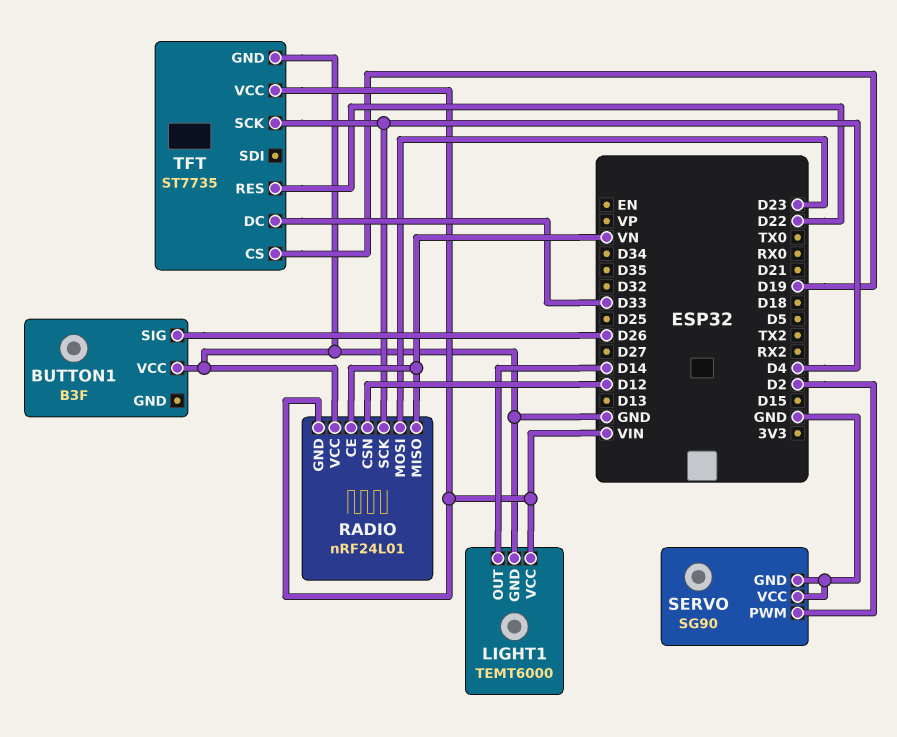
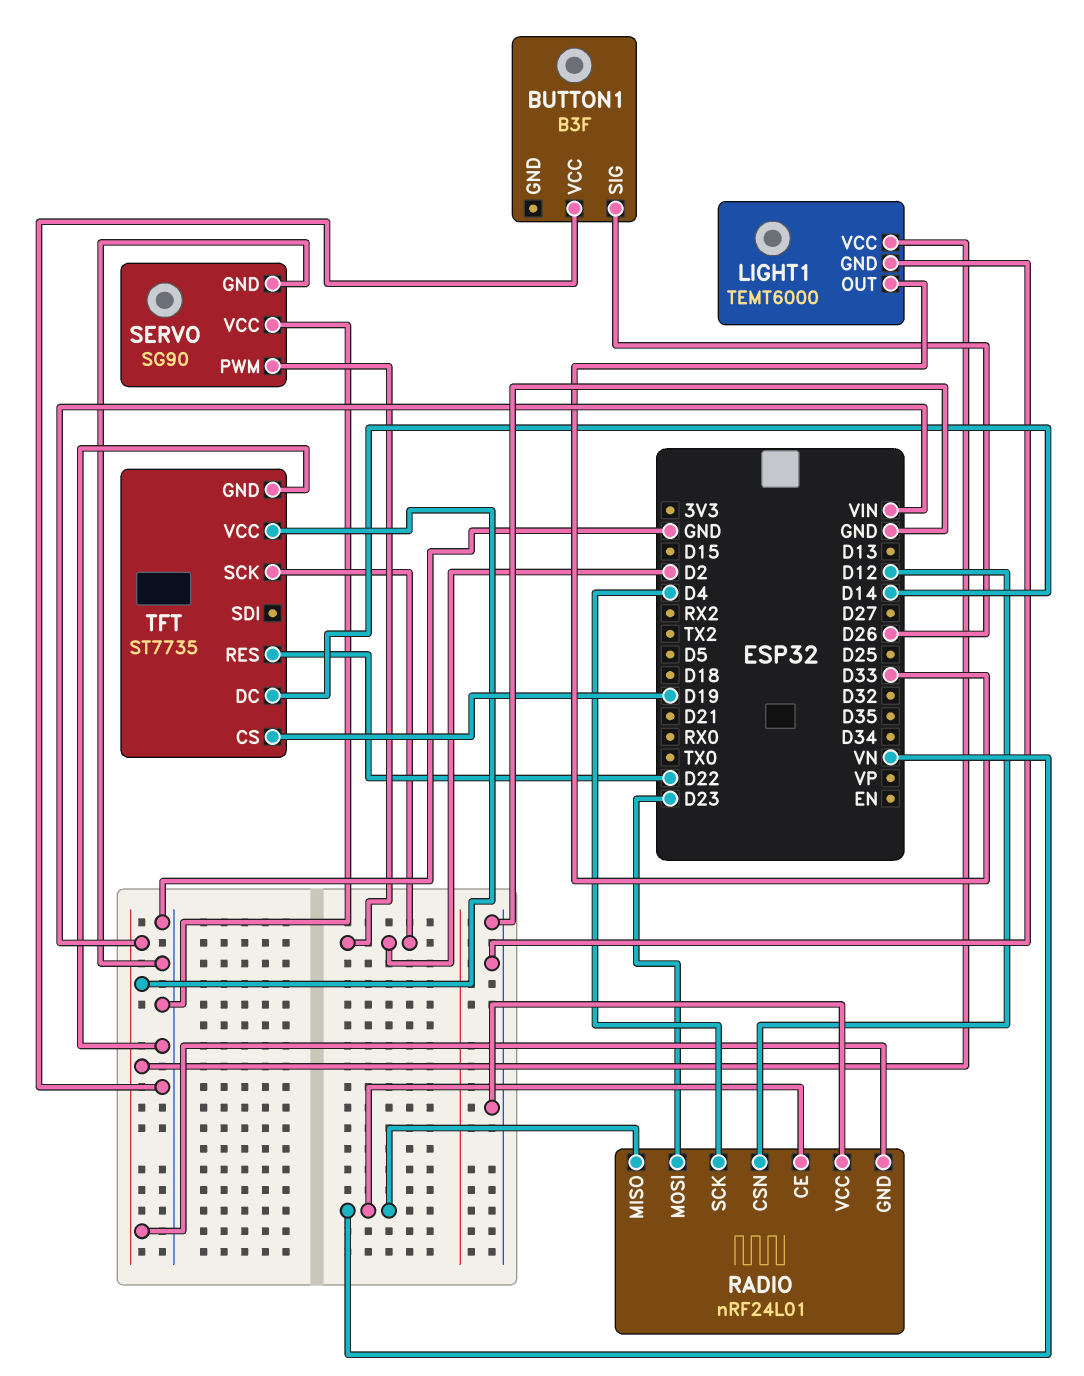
LIGHT1 pin OUT: D14 -> D33
TFT pin DC: D33 -> D14
TFT pin SCK: D4 -> D2

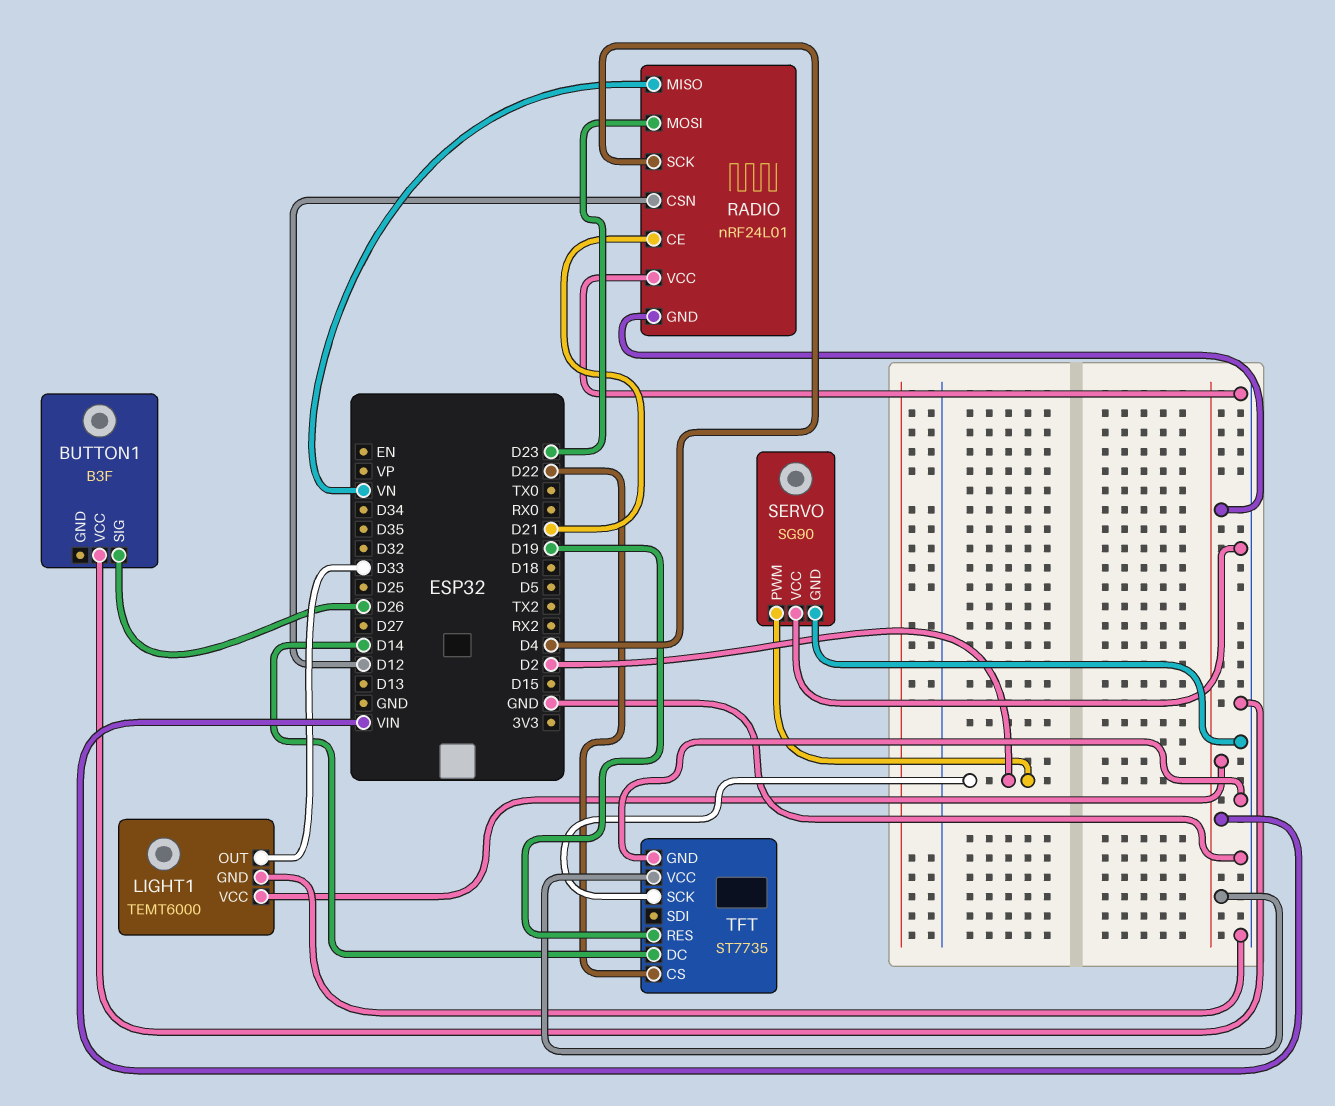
RADIO pin CE: VN -> D21
TFT pin CS: D19 -> D22
TFT pin RES: D22 -> D19

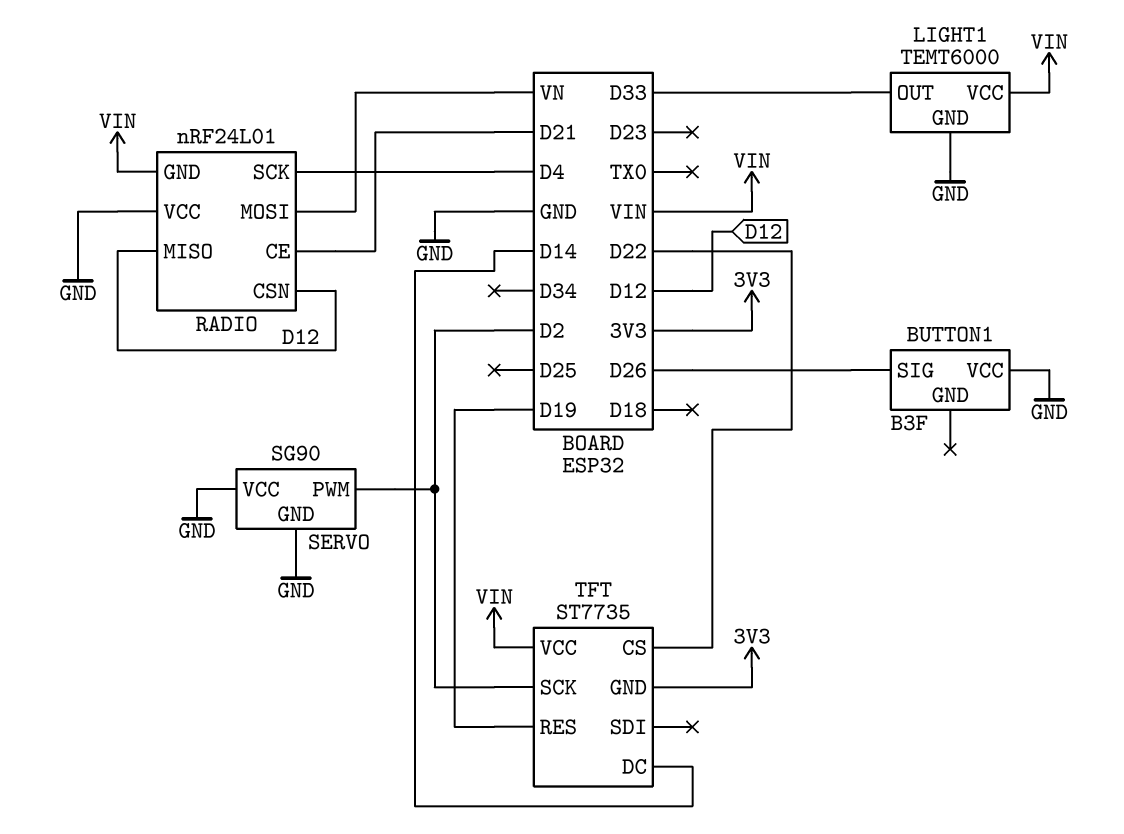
RADIO pin MISO: VN -> D12
RADIO pin MOSI: D23 -> VN
TFT pin GND: GND -> 3V3

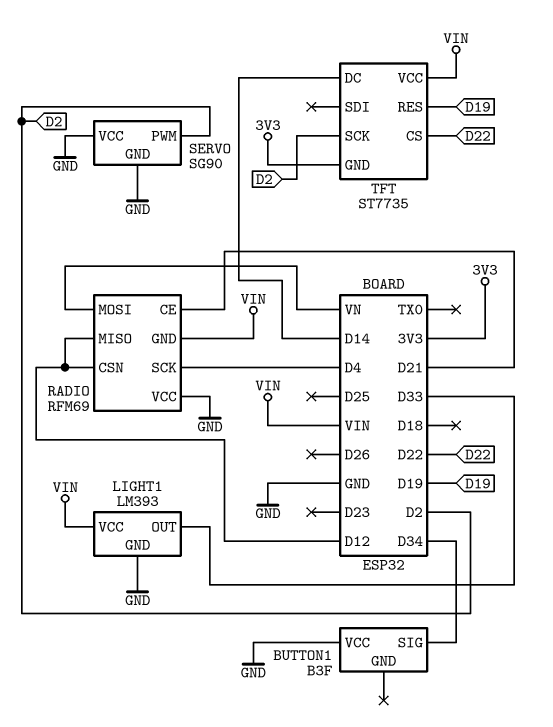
BUTTON1 pin SIG: D26 -> D34
LIGHT1: TEMT6000 -> LM393
RADIO: nRF24L01 -> RFM69

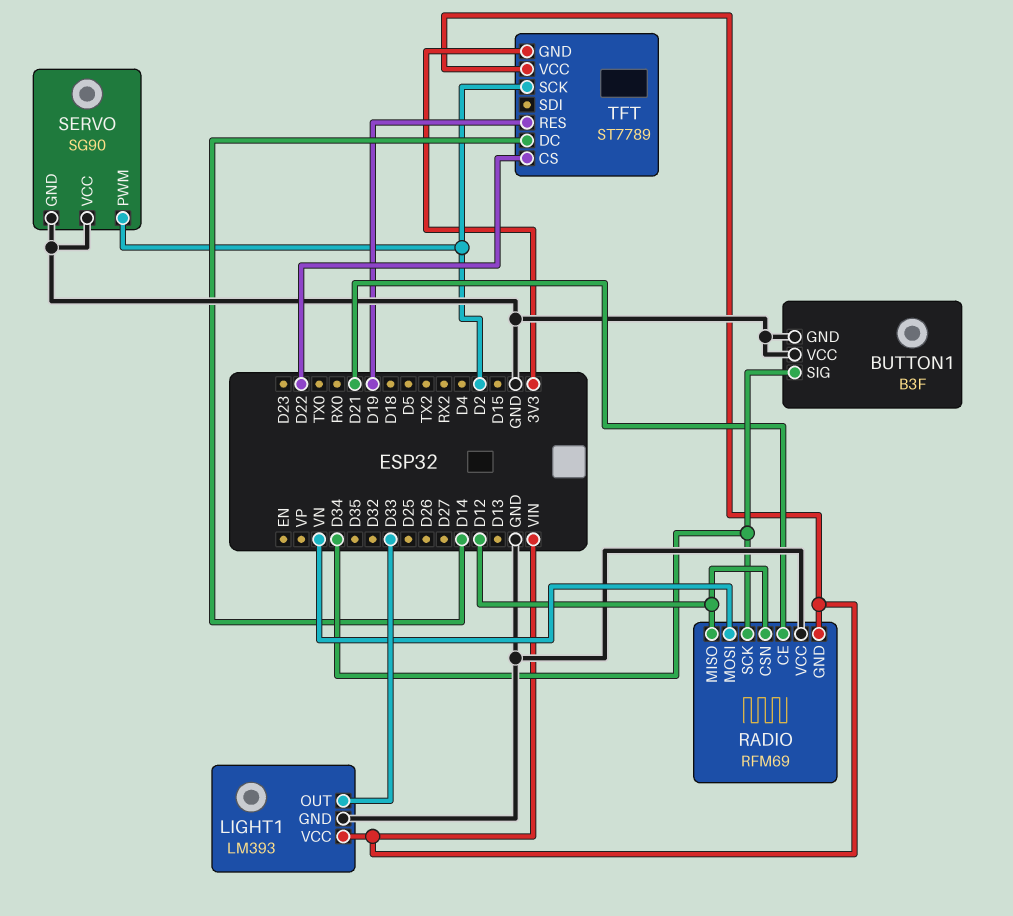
BUTTON1 pin GND: none -> GND
RADIO pin SCK: D4 -> D34
TFT: ST7735 -> ST7789

